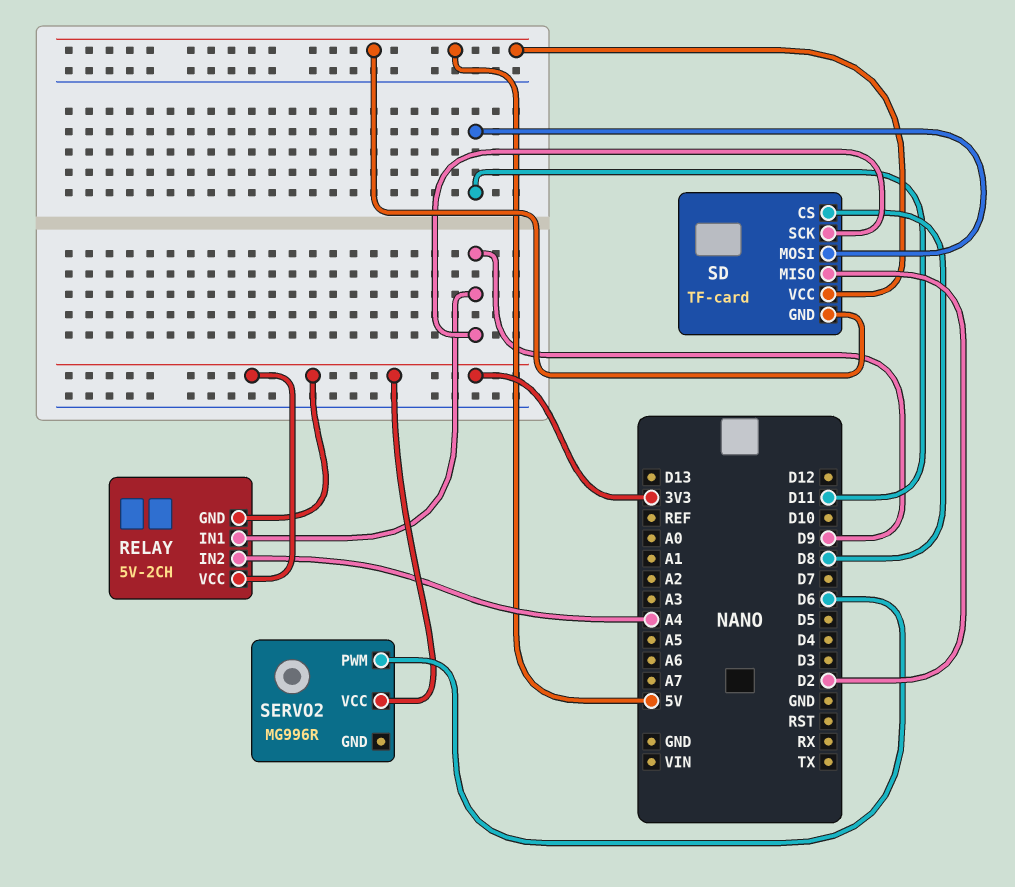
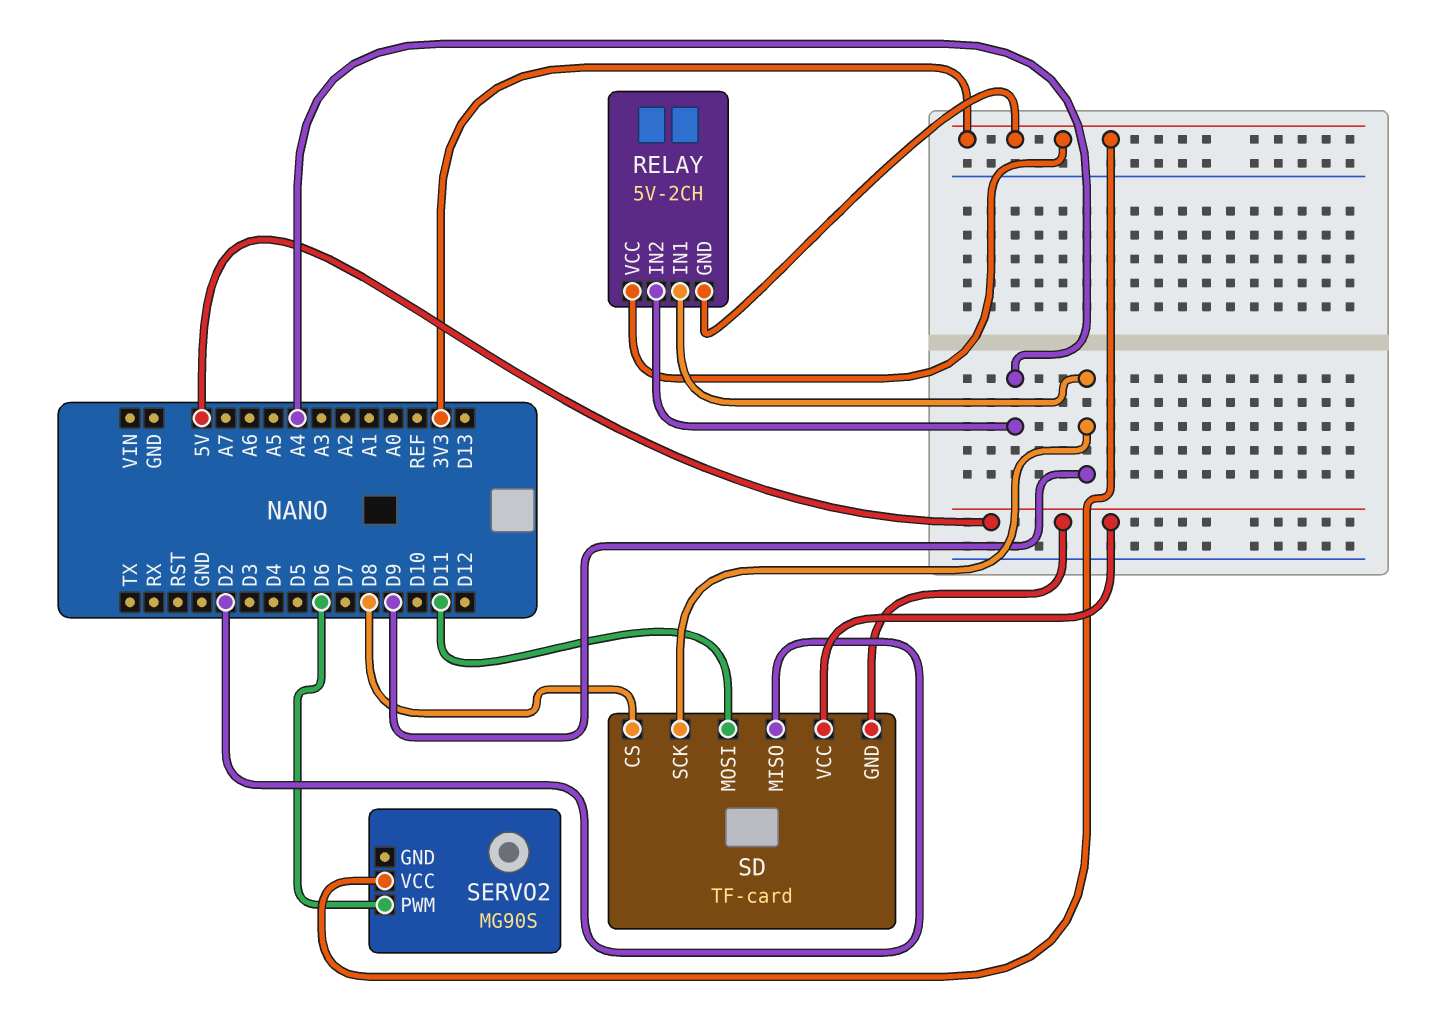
SERVO2: MG996R -> MG90S

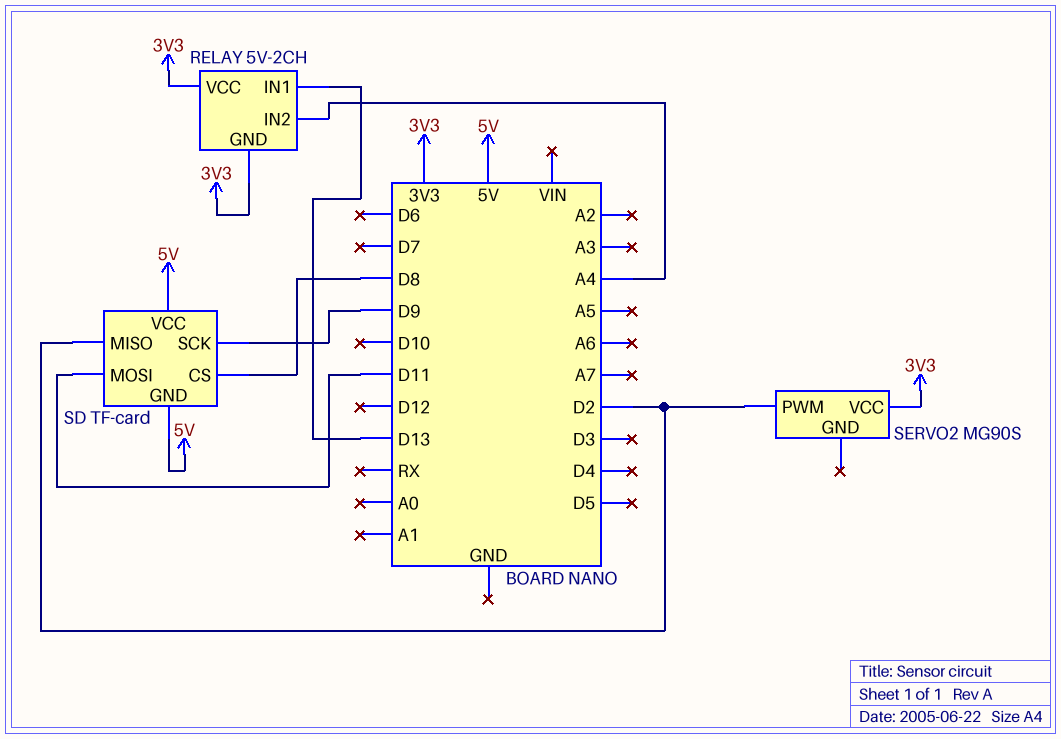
RELAY pin IN1: D9 -> D13
SERVO2 pin PWM: D6 -> D2

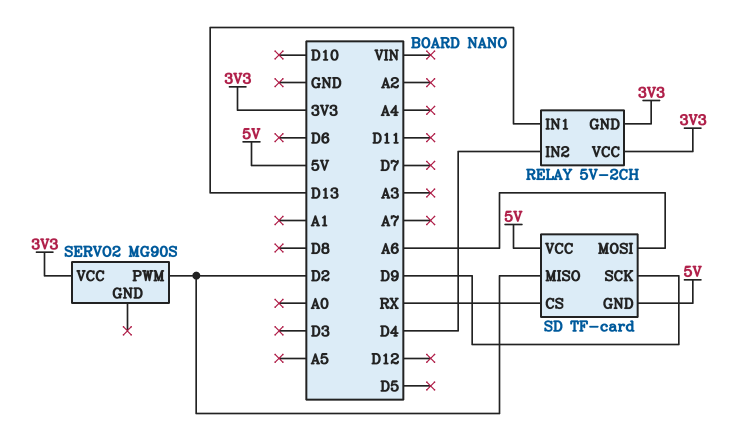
RELAY pin IN2: A4 -> D4
SD pin CS: D8 -> RX
SD pin MOSI: D11 -> A6

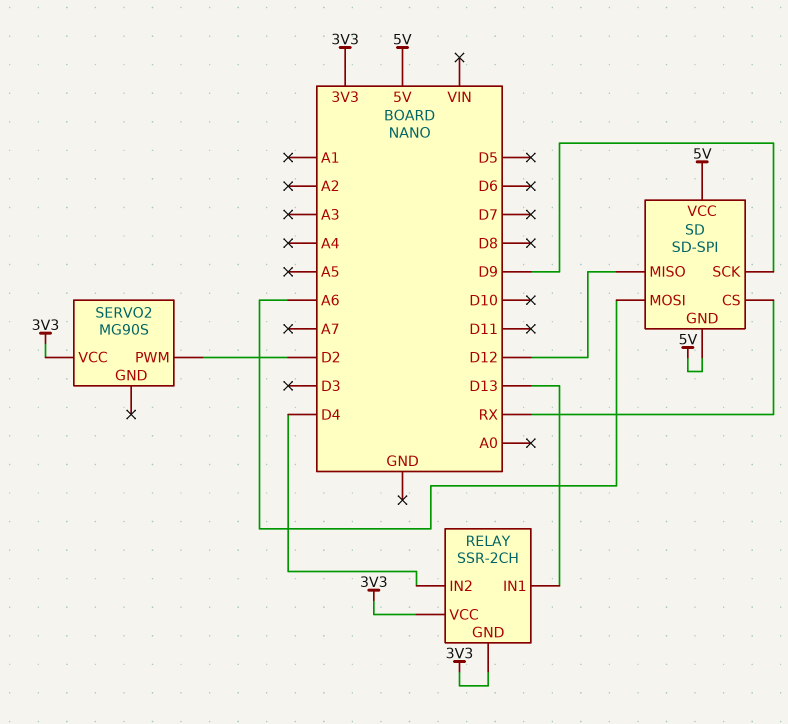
RELAY: 5V-2CH -> SSR-2CH
SD: TF-card -> SD-SPI
SD pin MISO: D2 -> D12

